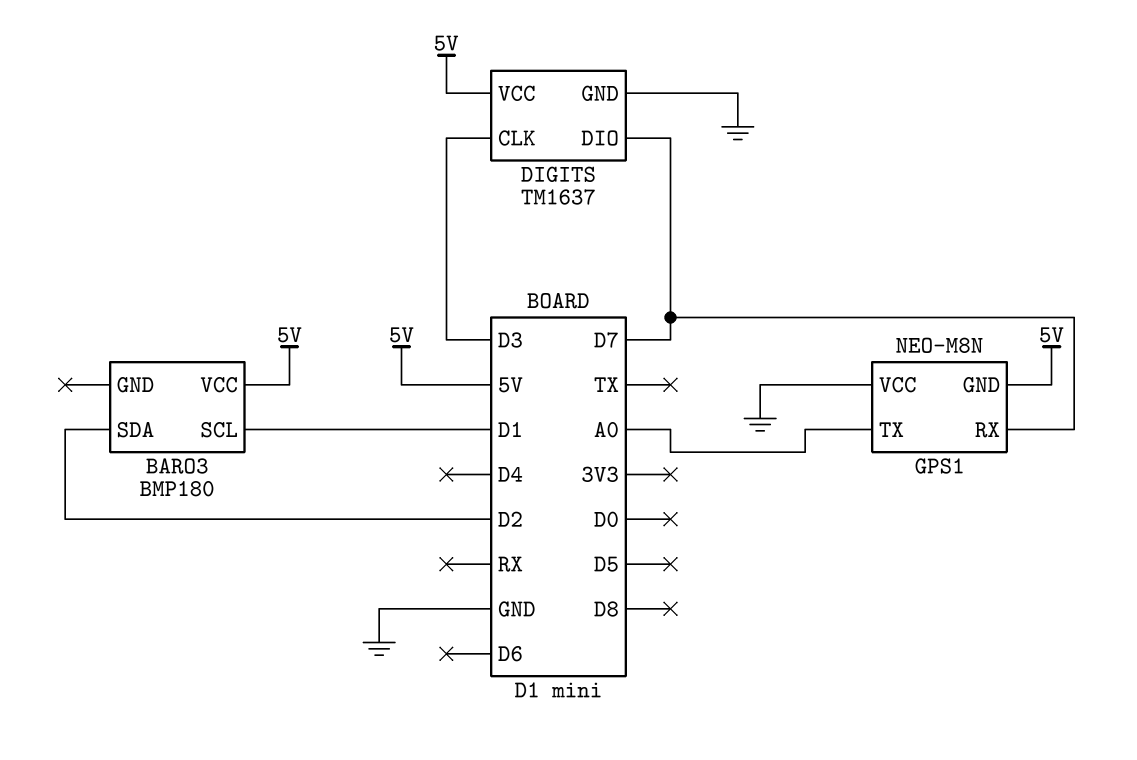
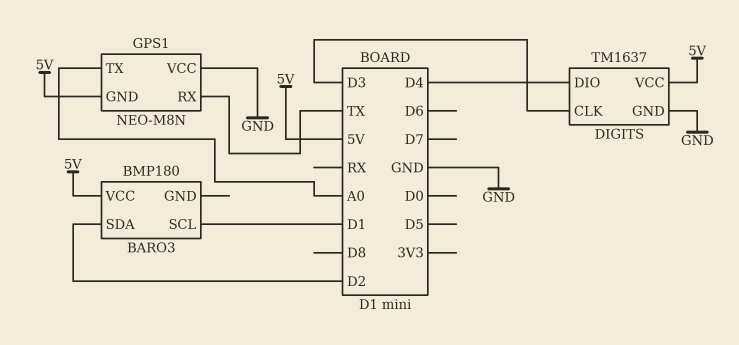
DIGITS pin DIO: D7 -> D4
GPS1 pin RX: D7 -> TX

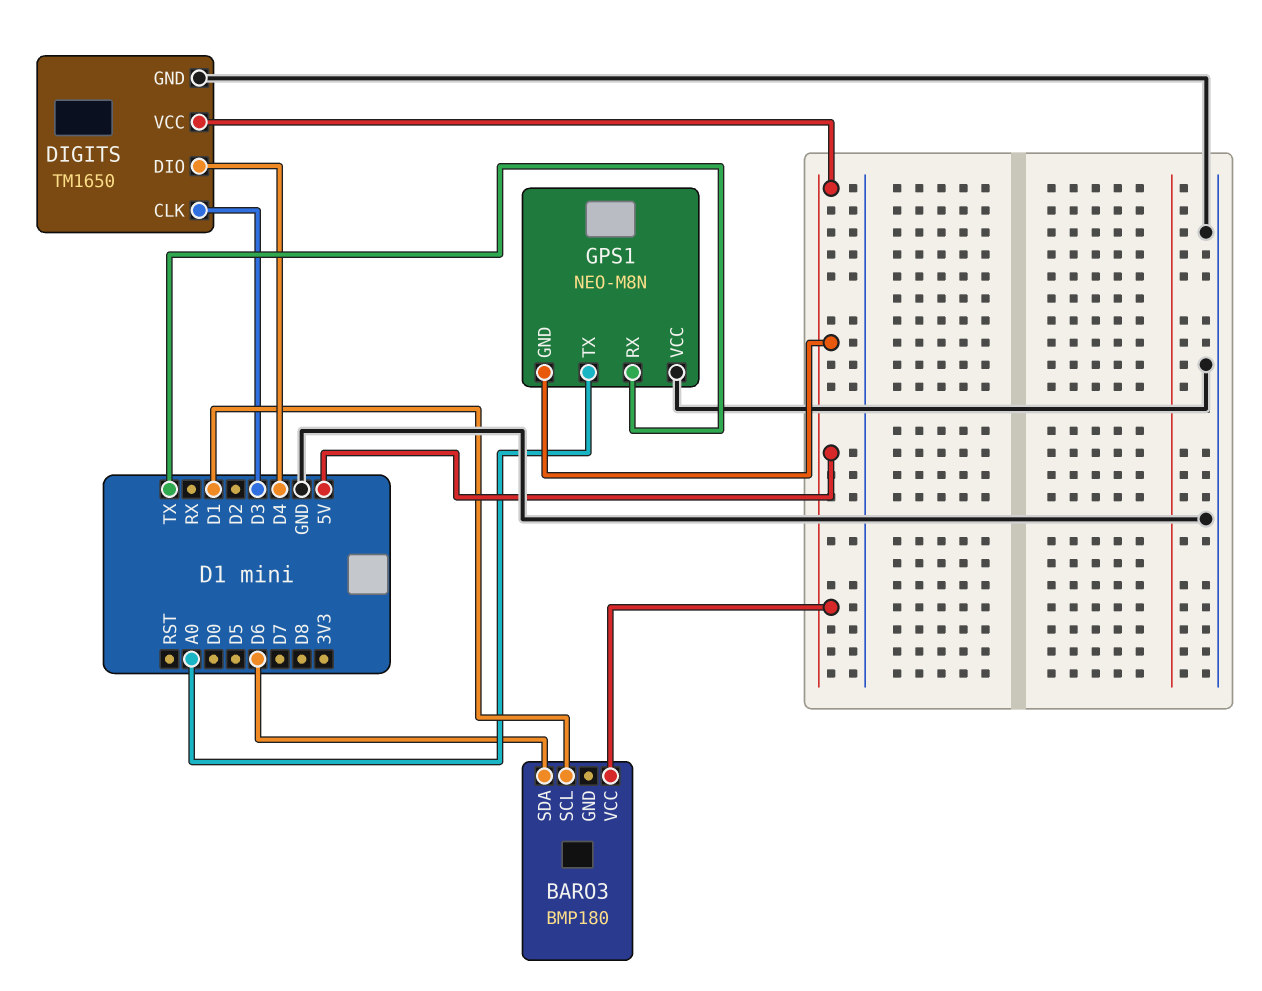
BARO3 pin SDA: D2 -> D6
DIGITS: TM1637 -> TM1650

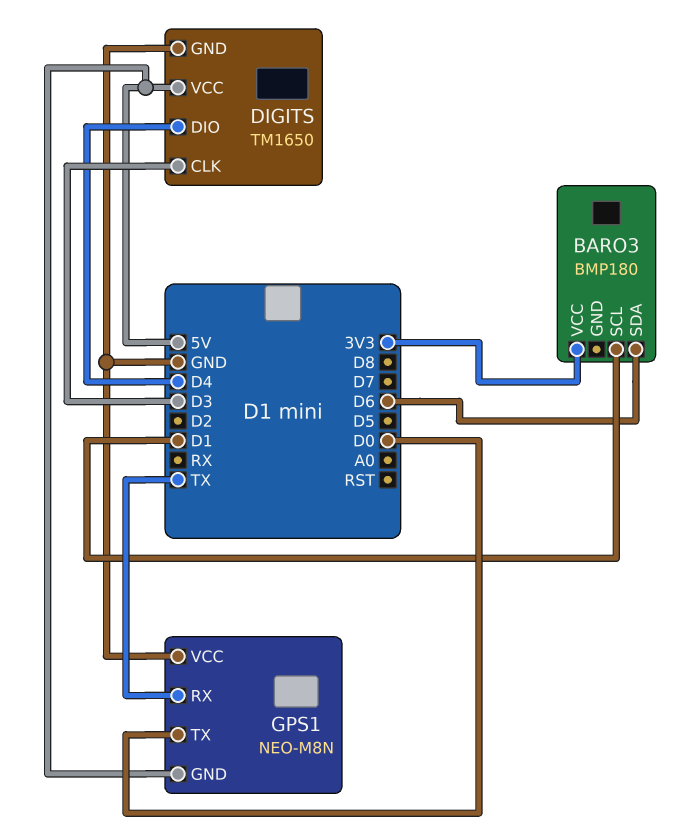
BARO3 pin VCC: 5V -> 3V3
GPS1 pin TX: A0 -> D0

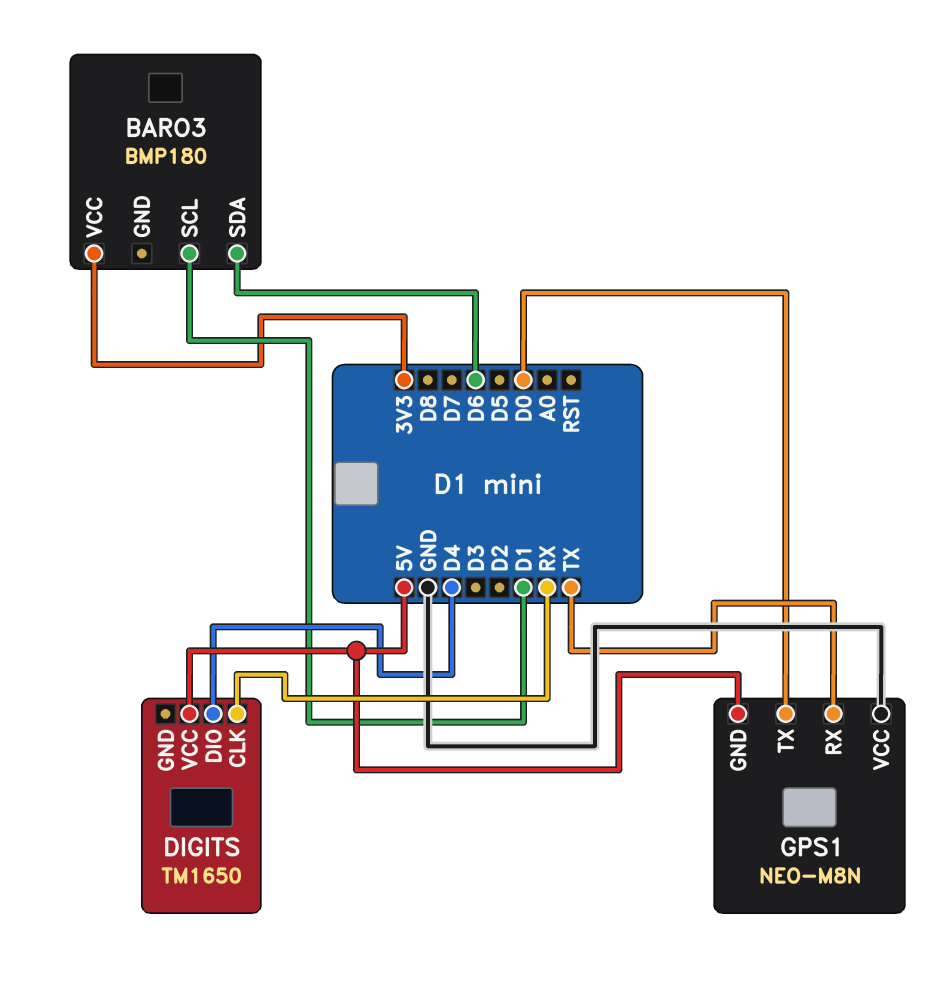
DIGITS pin CLK: D3 -> RX
DIGITS pin GND: GND -> none

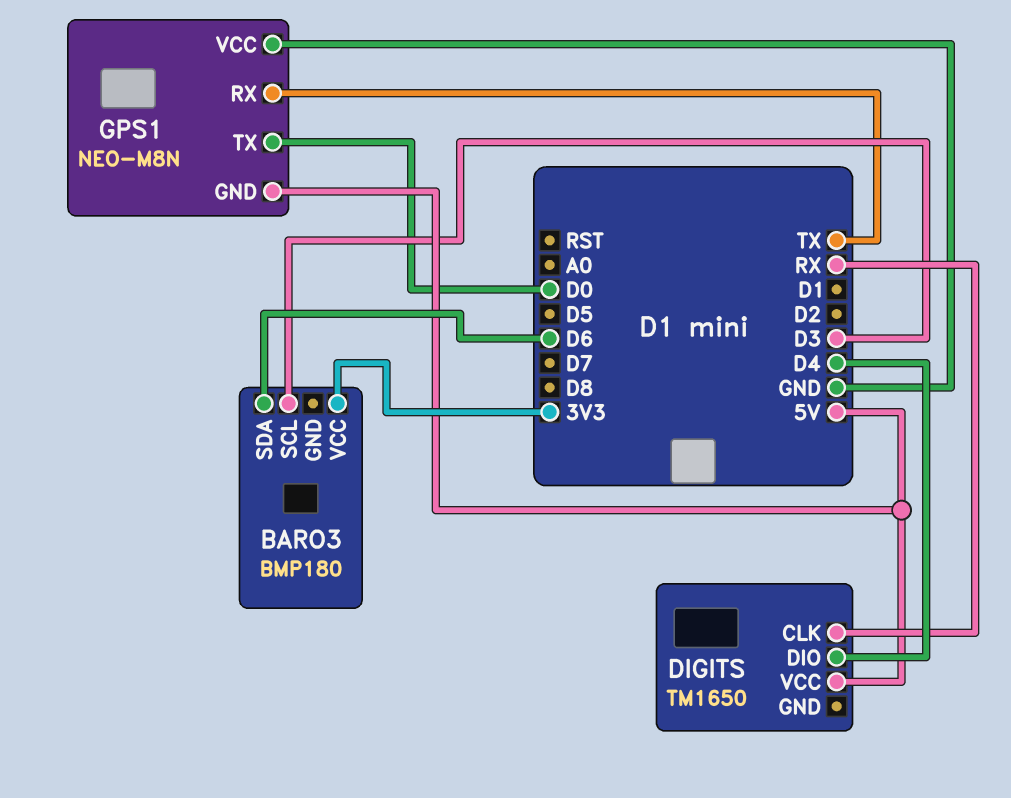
BARO3 pin SCL: D1 -> D3

